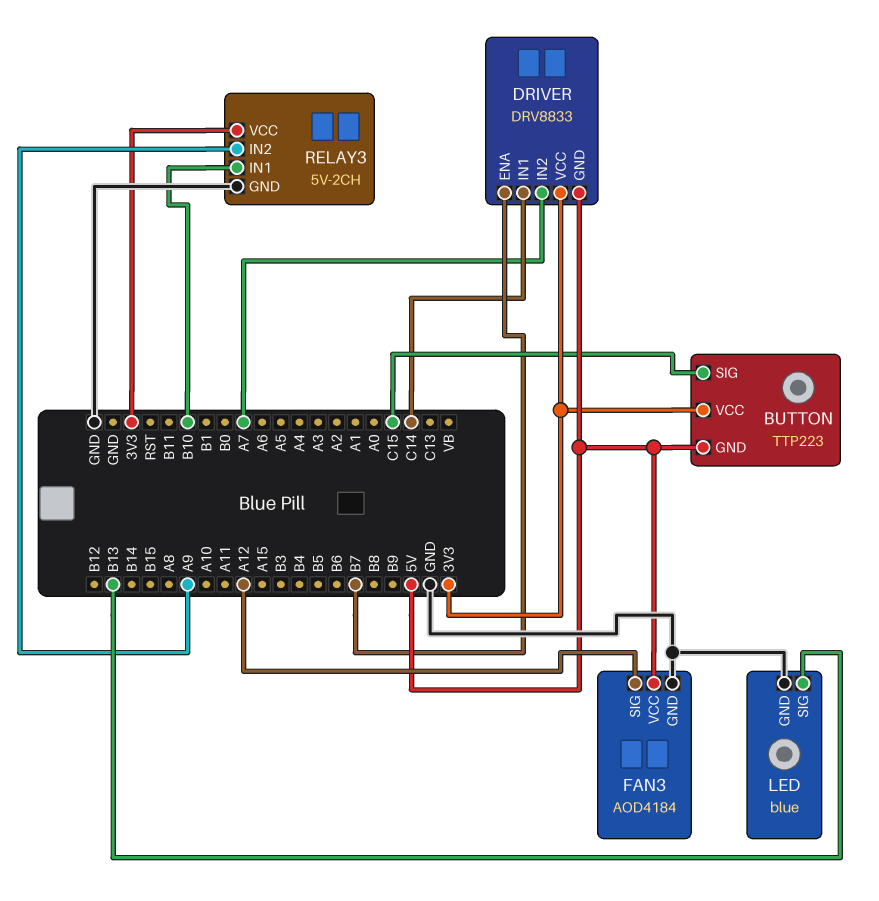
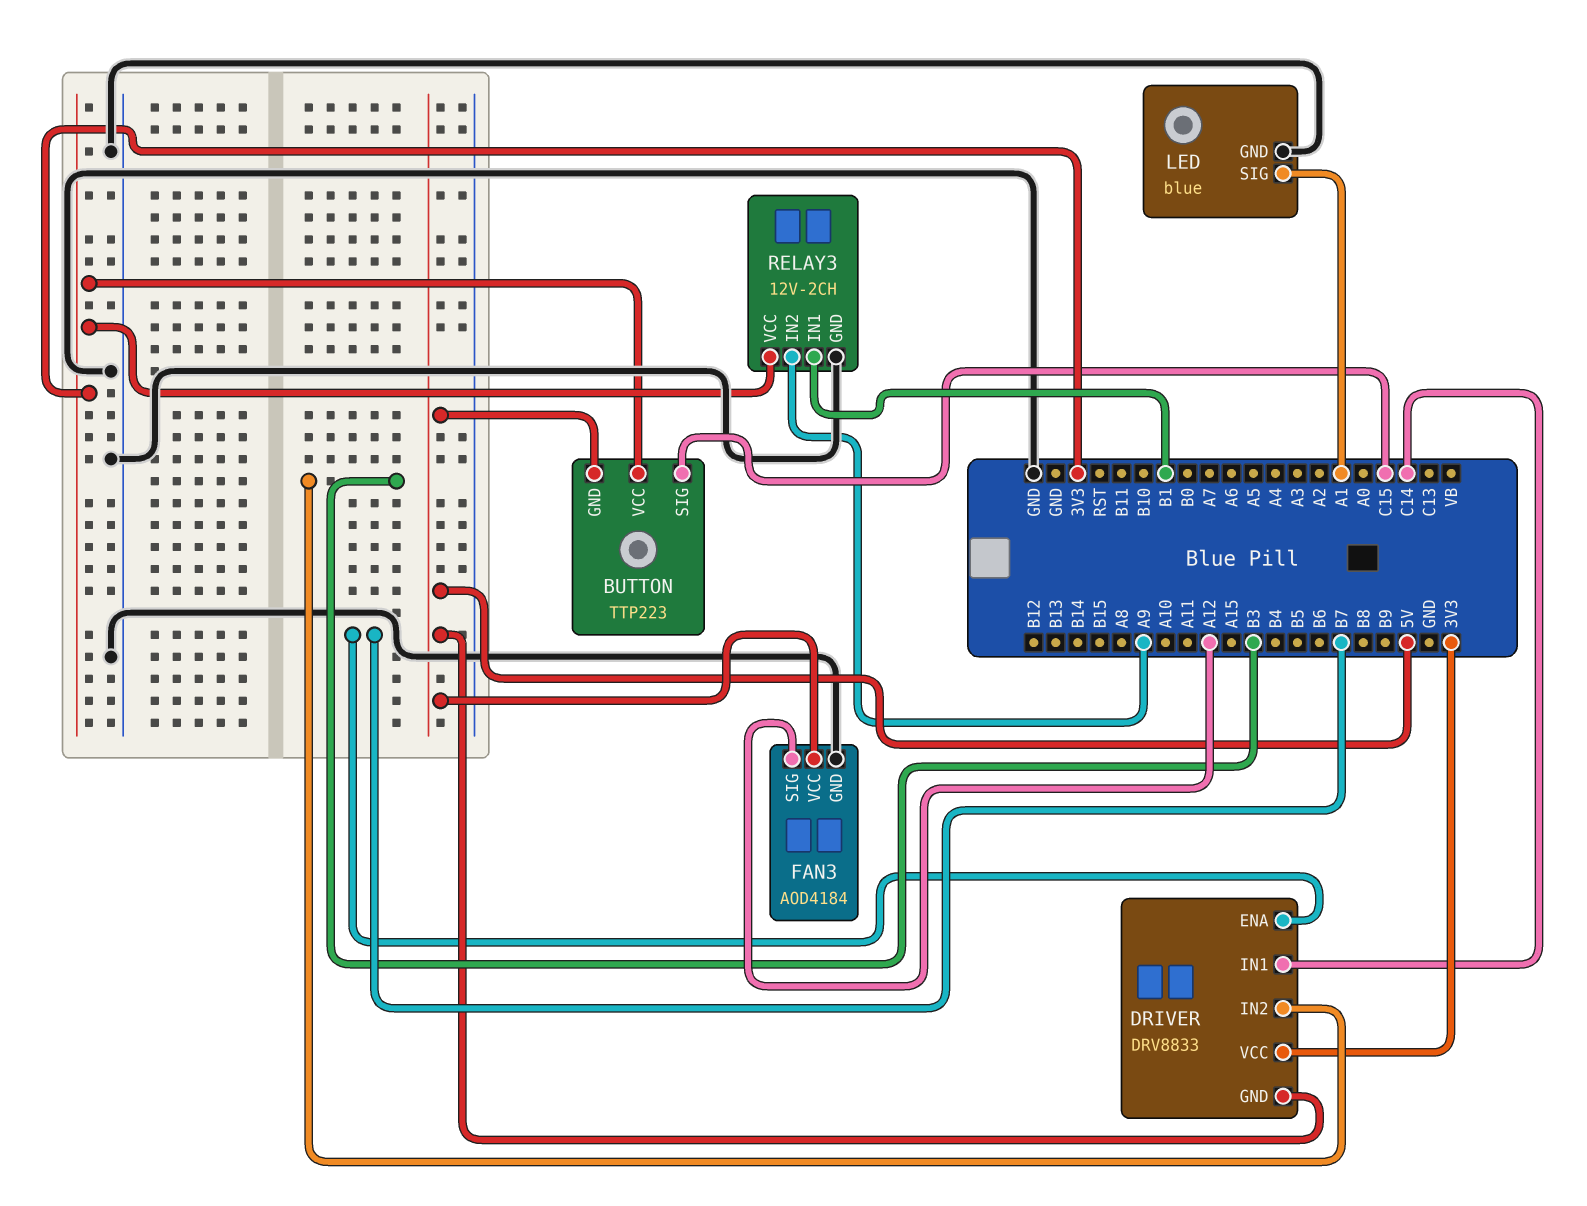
DRIVER pin IN2: A7 -> B3
LED pin SIG: B13 -> A1
RELAY3: 5V-2CH -> 12V-2CH
RELAY3 pin IN1: B10 -> B1

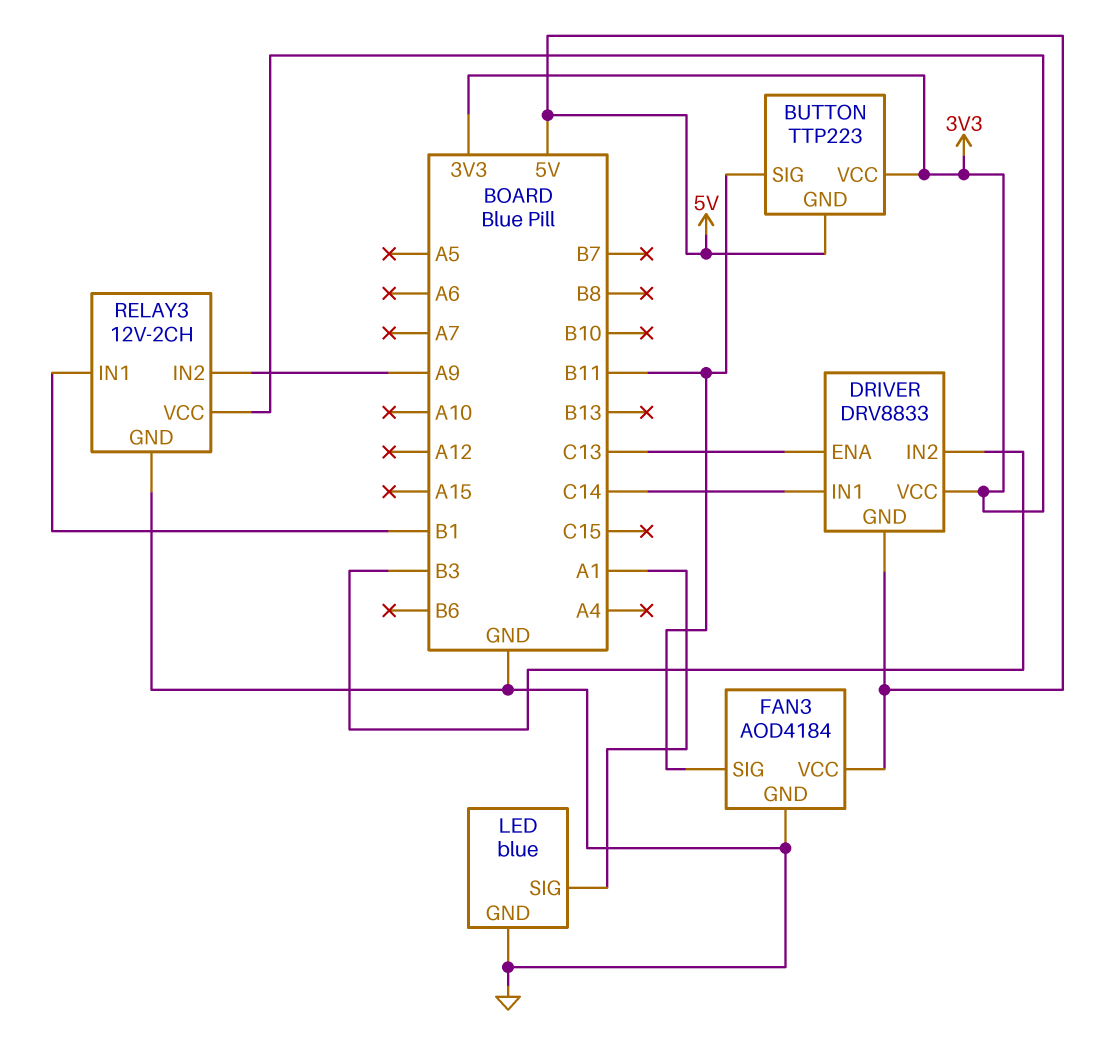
BUTTON pin SIG: C15 -> B11
DRIVER pin ENA: B7 -> C13
FAN3 pin SIG: A12 -> B11

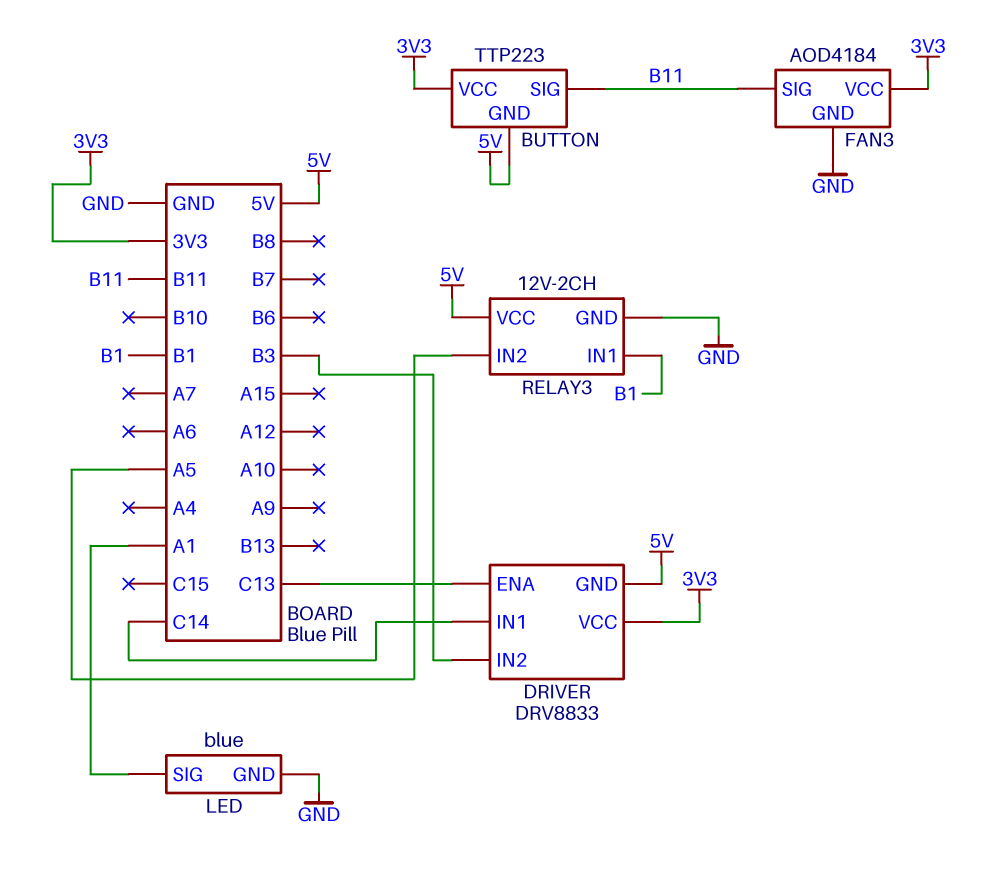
FAN3 pin VCC: 5V -> 3V3
RELAY3 pin IN2: A9 -> A5
RELAY3 pin VCC: 3V3 -> 5V

